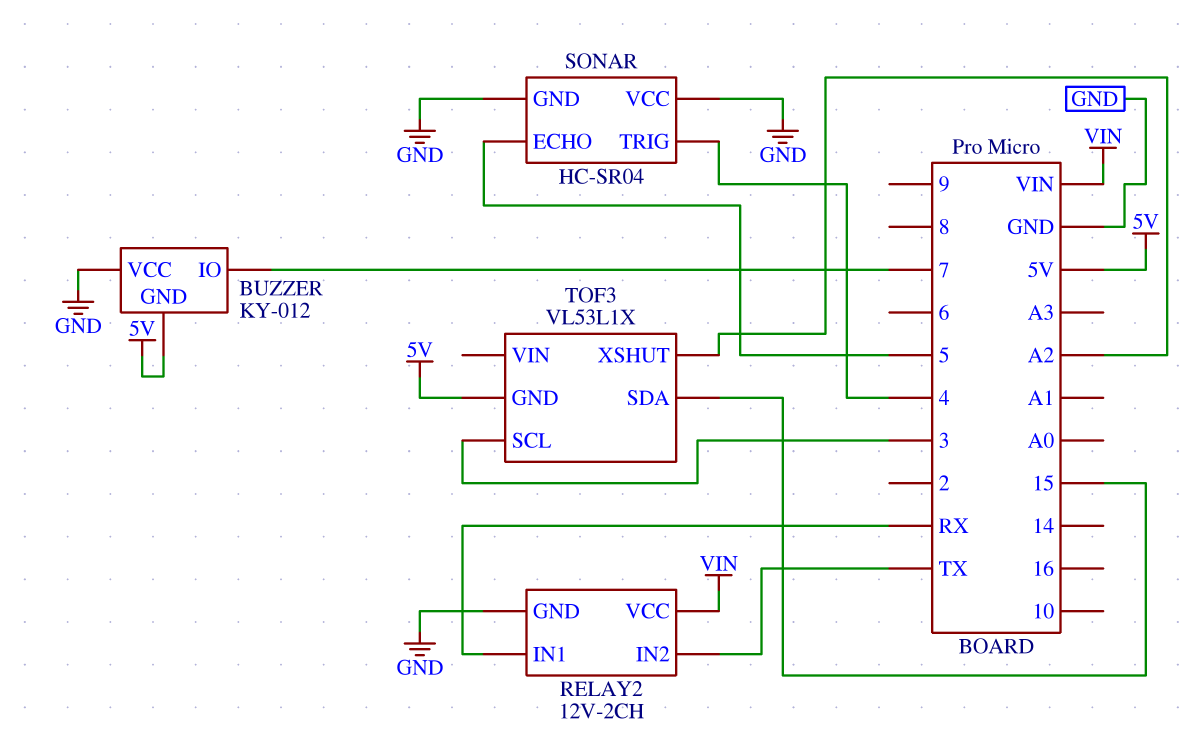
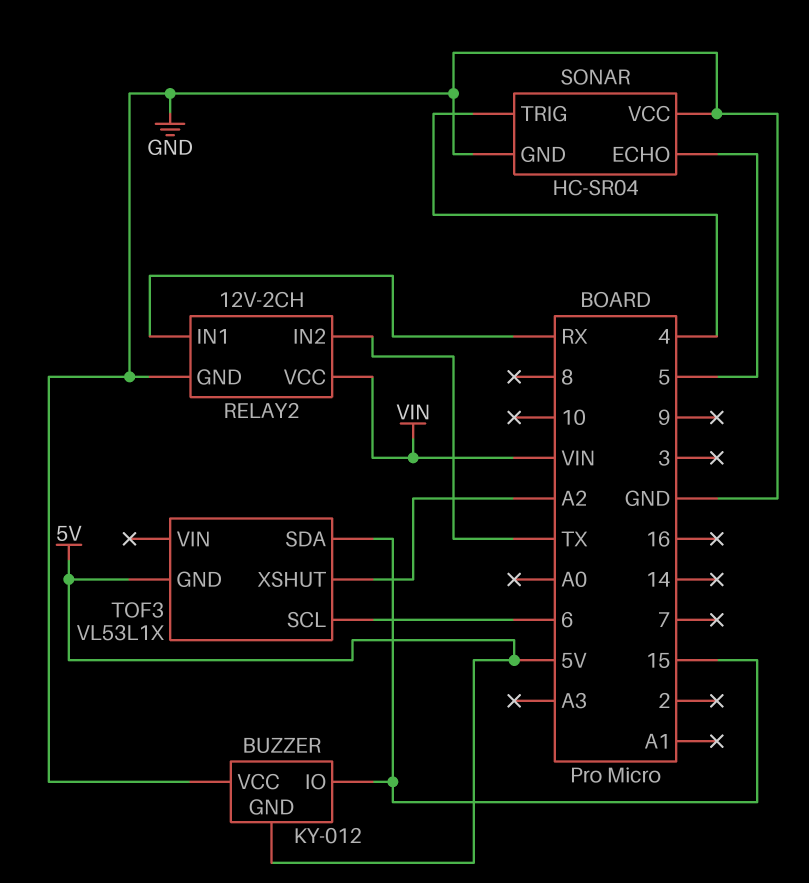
BUZZER pin IO: 7 -> 15
TOF3 pin SCL: 3 -> 6

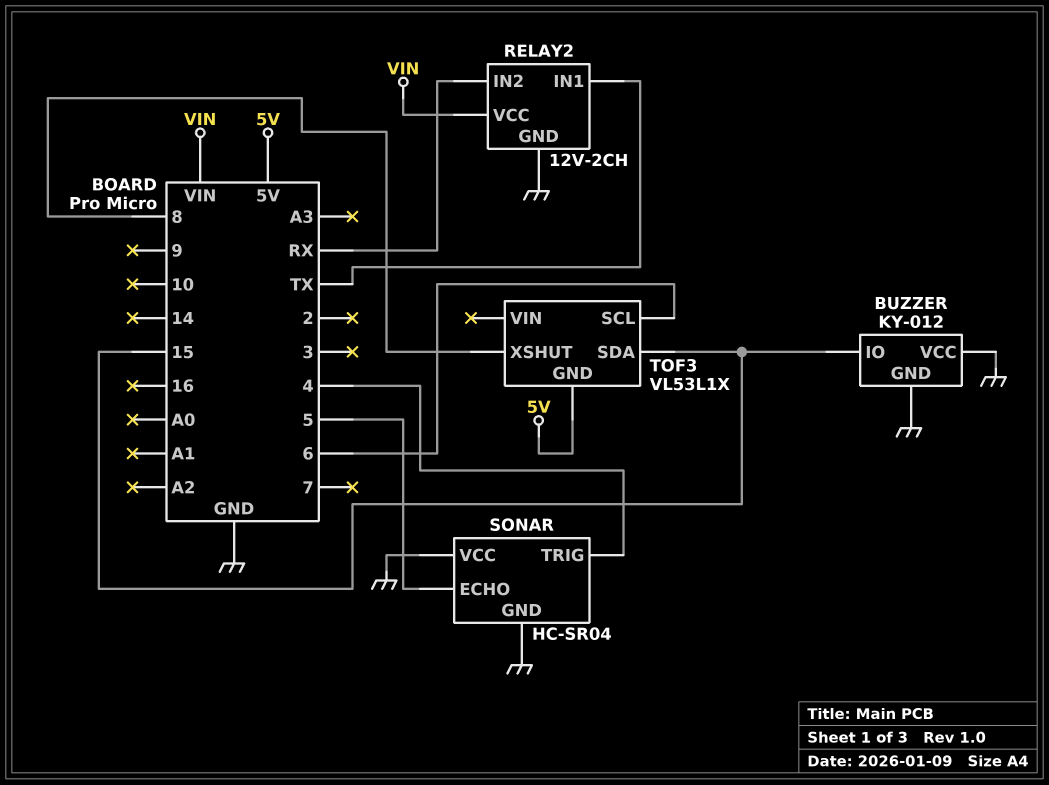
BUZZER pin GND: 5V -> GND
RELAY2 pin IN1: RX -> TX
RELAY2 pin IN2: TX -> RX
TOF3 pin XSHUT: A2 -> 8

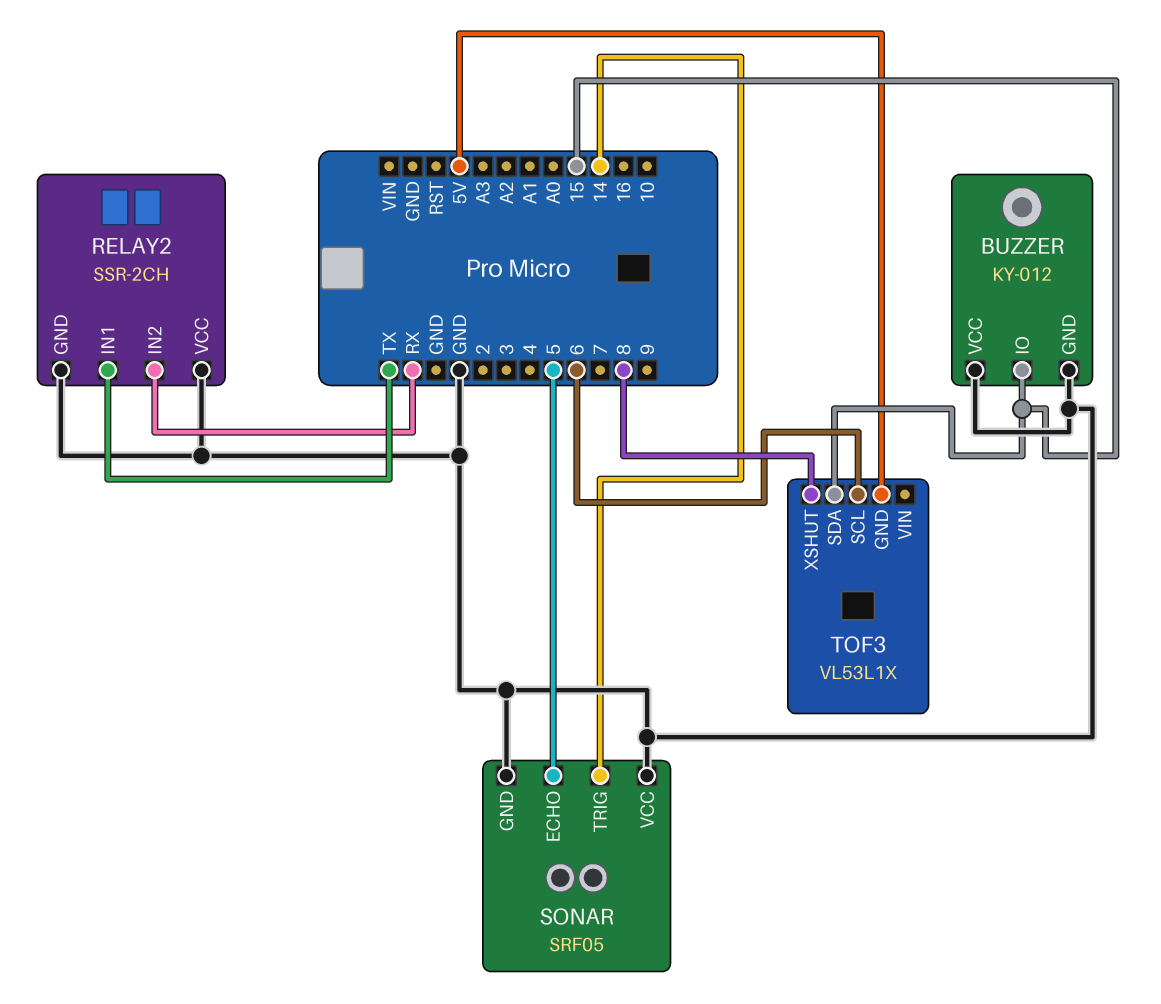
RELAY2: 12V-2CH -> SSR-2CH
RELAY2 pin VCC: VIN -> GND
SONAR: HC-SR04 -> SRF05
SONAR pin TRIG: 4 -> 14

